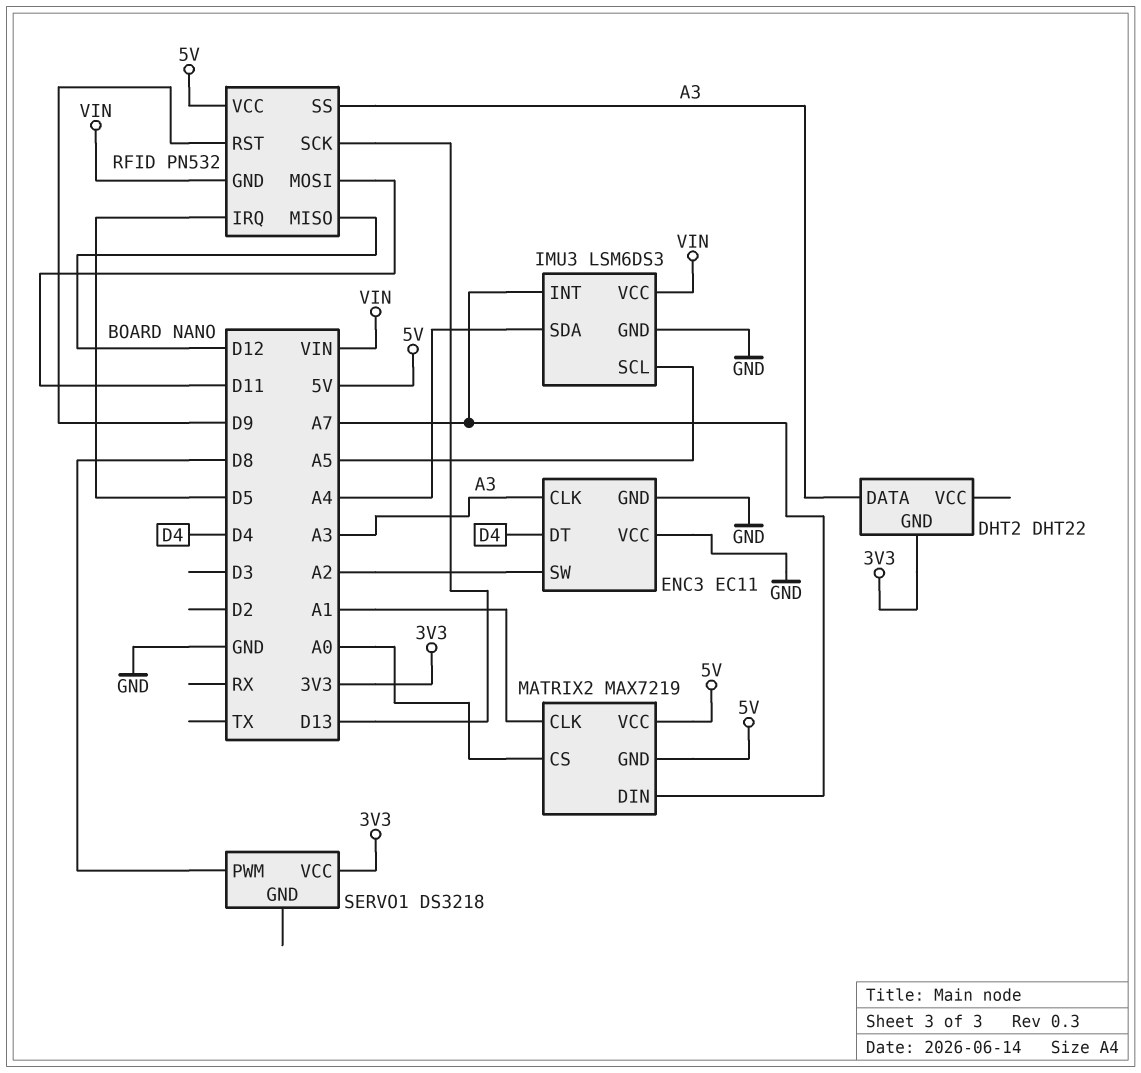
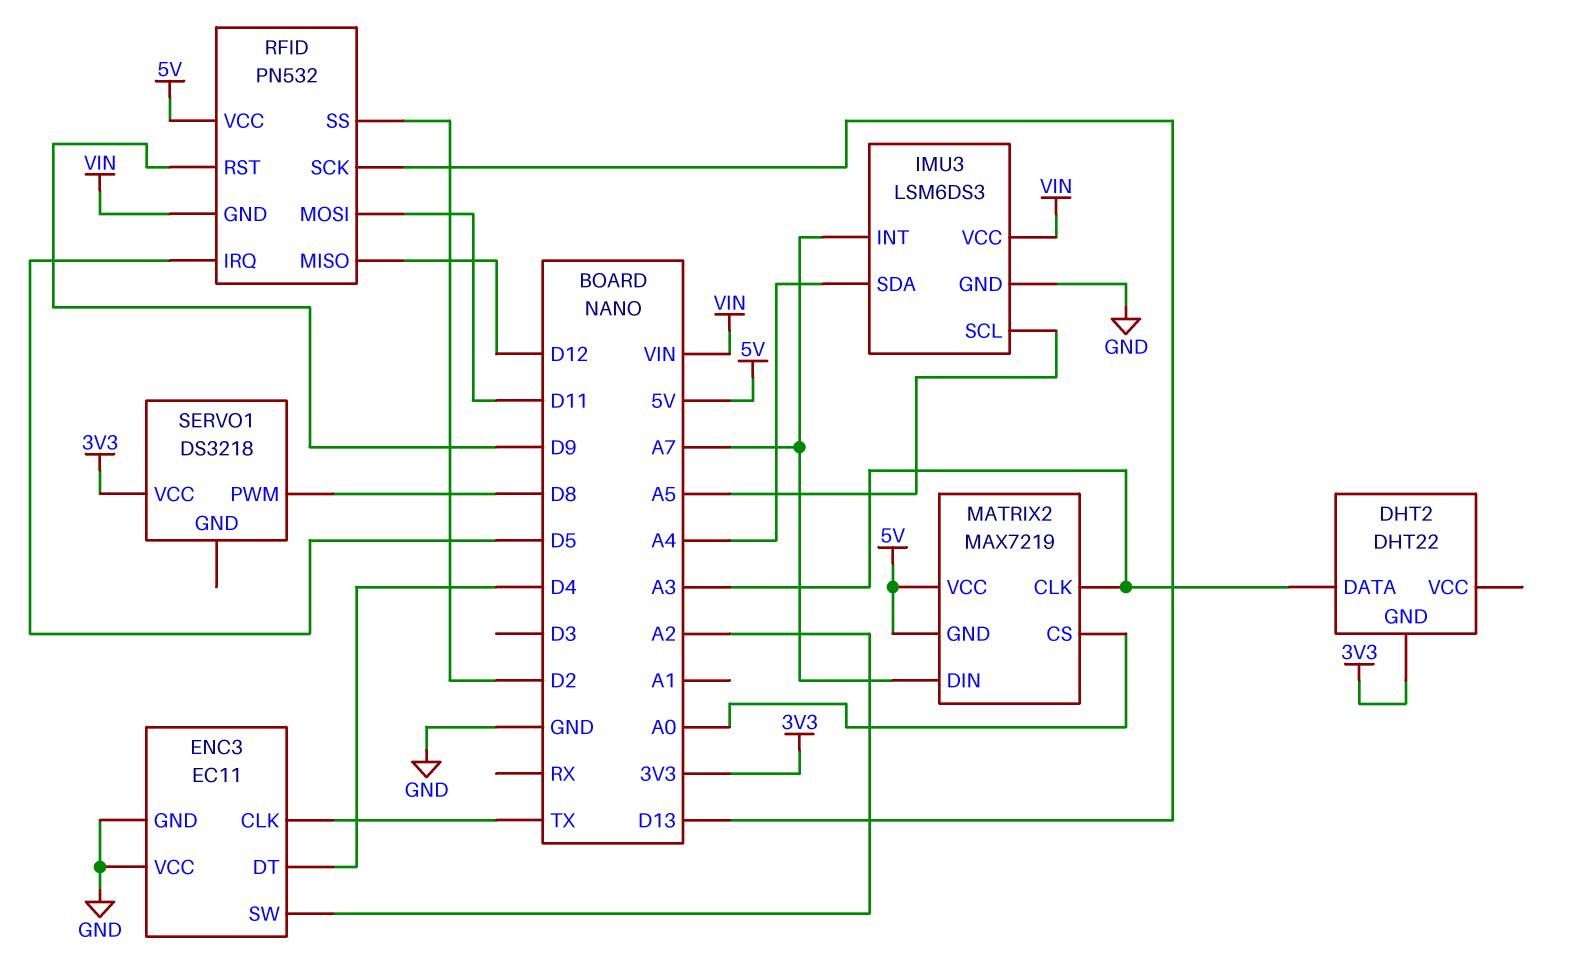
ENC3 pin CLK: A3 -> TX
MATRIX2 pin CLK: A1 -> A3
RFID pin SS: A3 -> D2

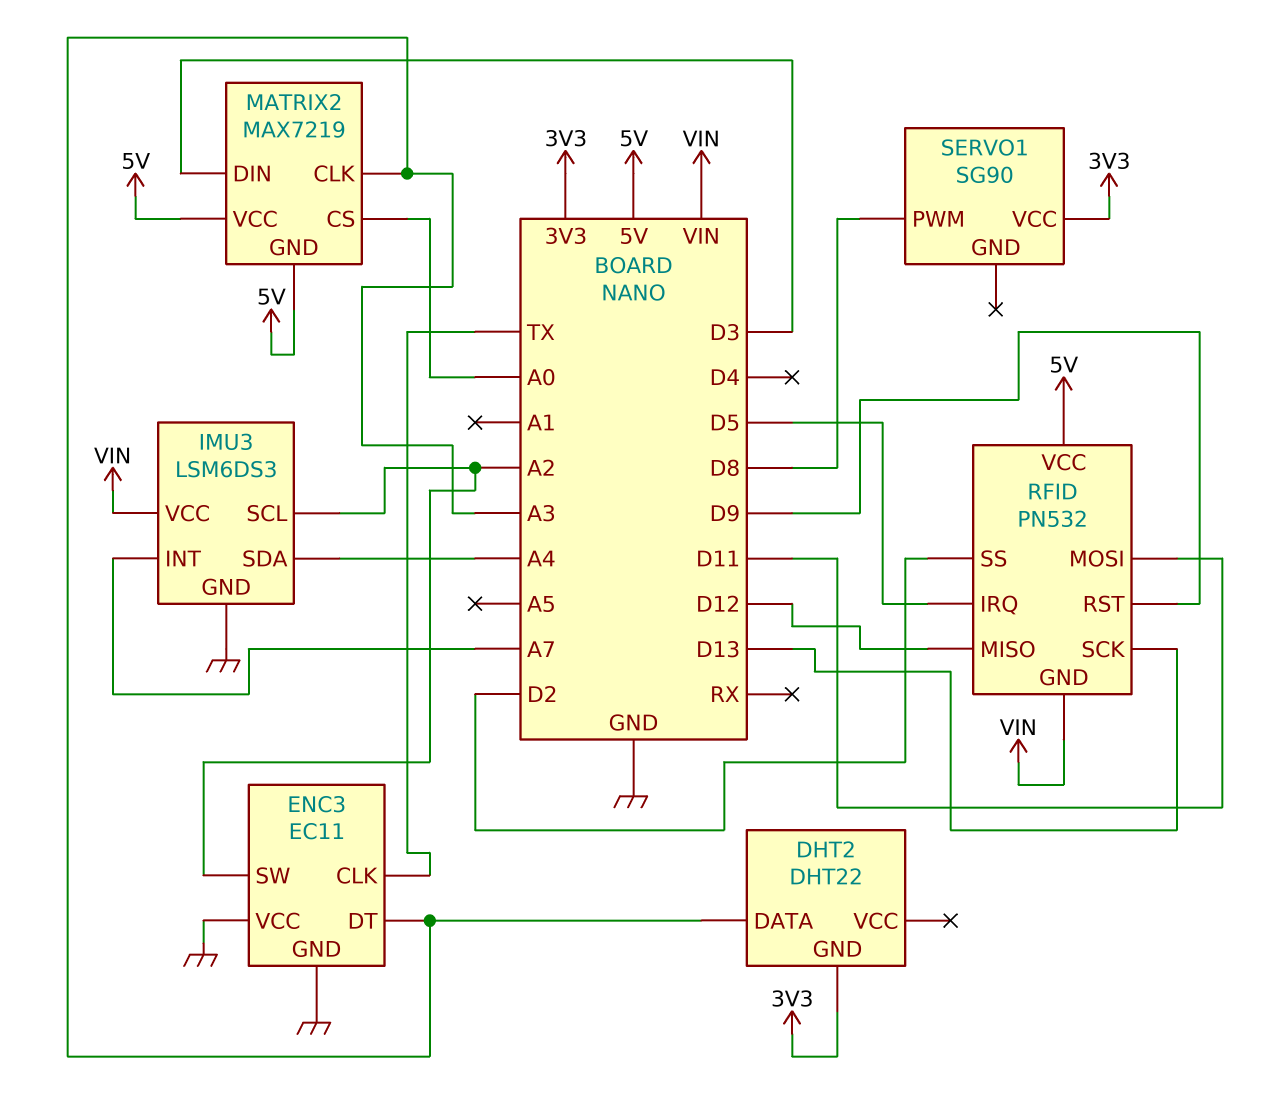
ENC3 pin DT: D4 -> A3
IMU3 pin SCL: A5 -> A2
MATRIX2 pin DIN: A7 -> D3
SERVO1: DS3218 -> SG90

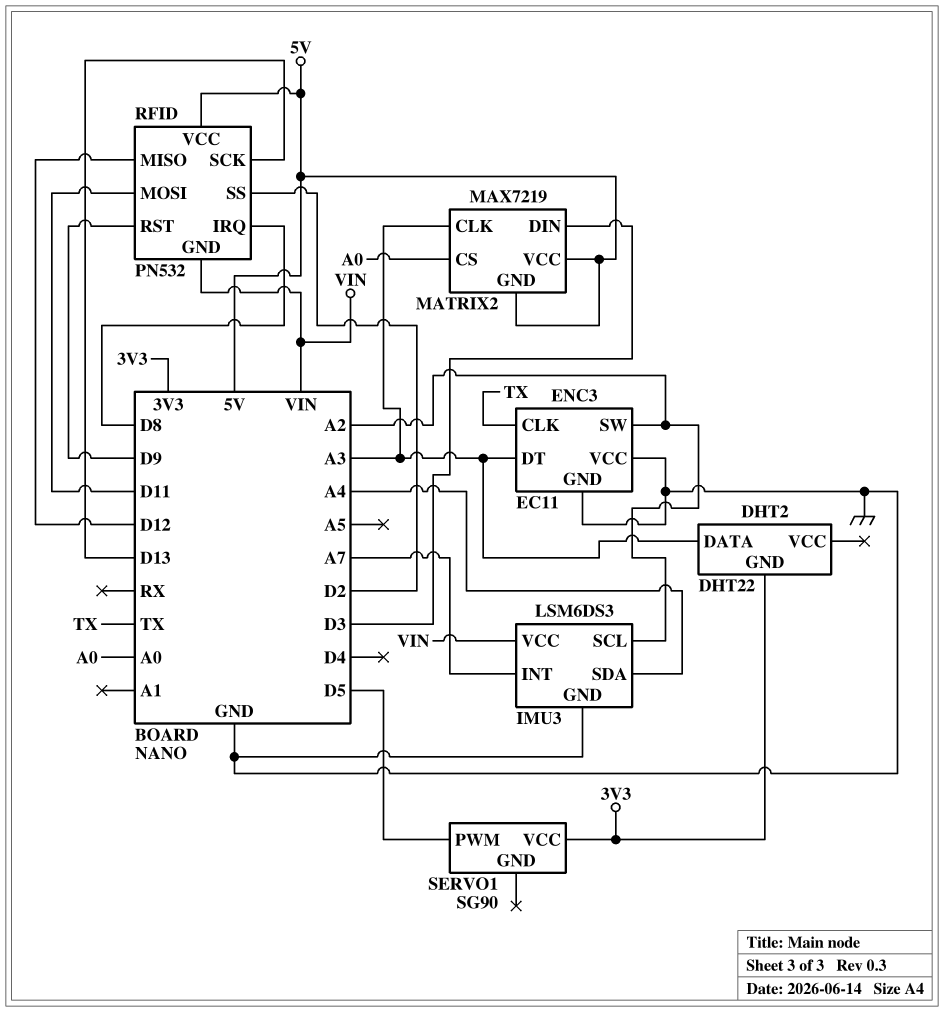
RFID pin IRQ: D5 -> D8
SERVO1 pin PWM: D8 -> D5

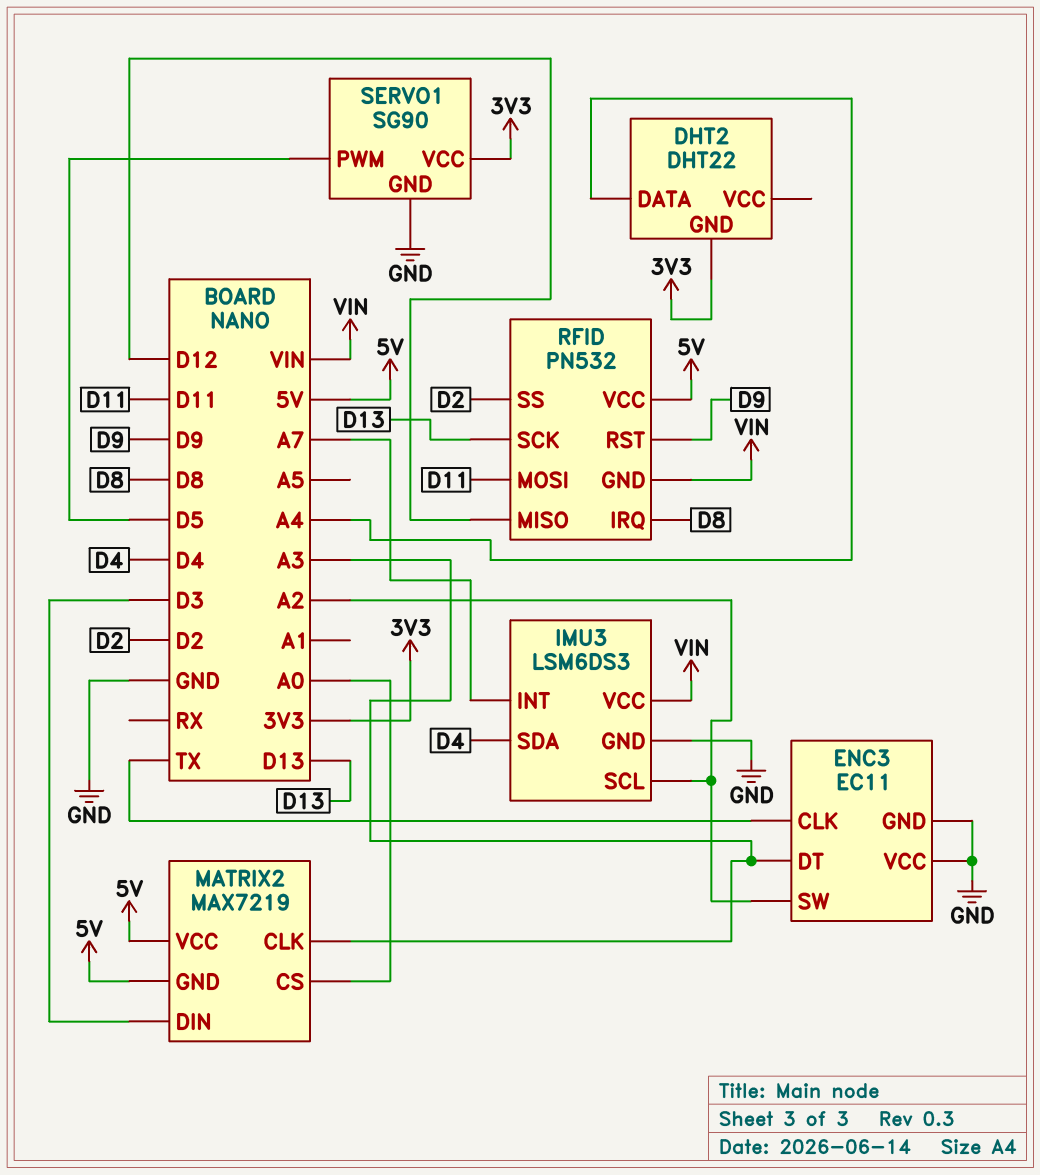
DHT2 pin DATA: A3 -> A4
IMU3 pin SDA: A4 -> D4
SERVO1 pin GND: none -> GND

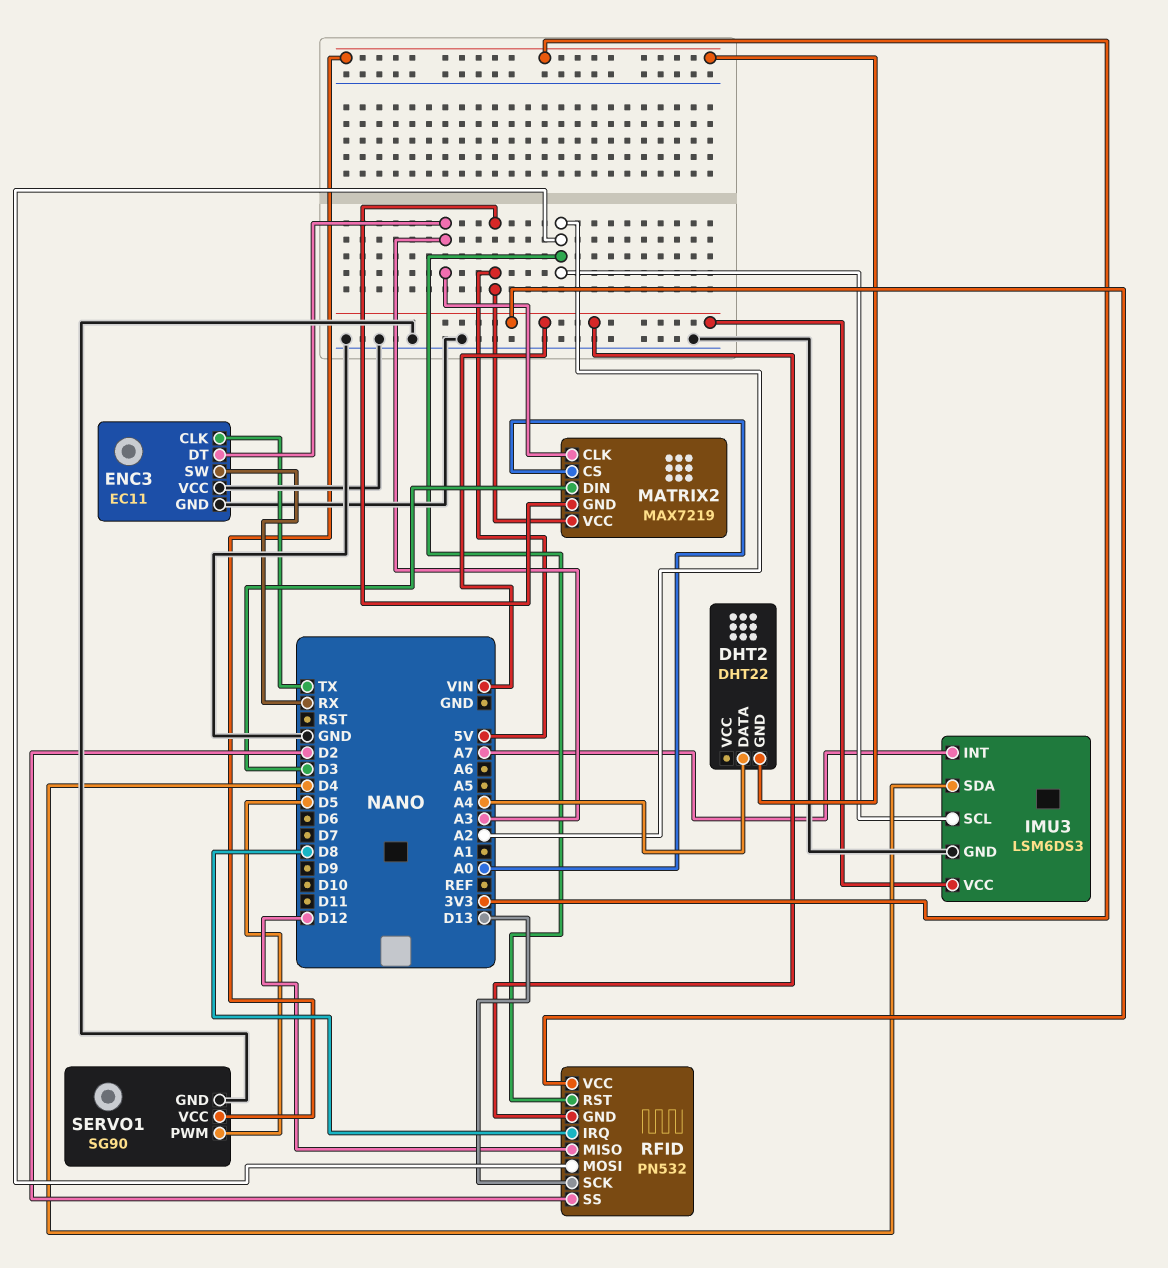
ENC3 pin SW: A2 -> RX
RFID pin MOSI: D11 -> A2
RFID pin RST: D9 -> A2
RFID pin VCC: 5V -> VIN

